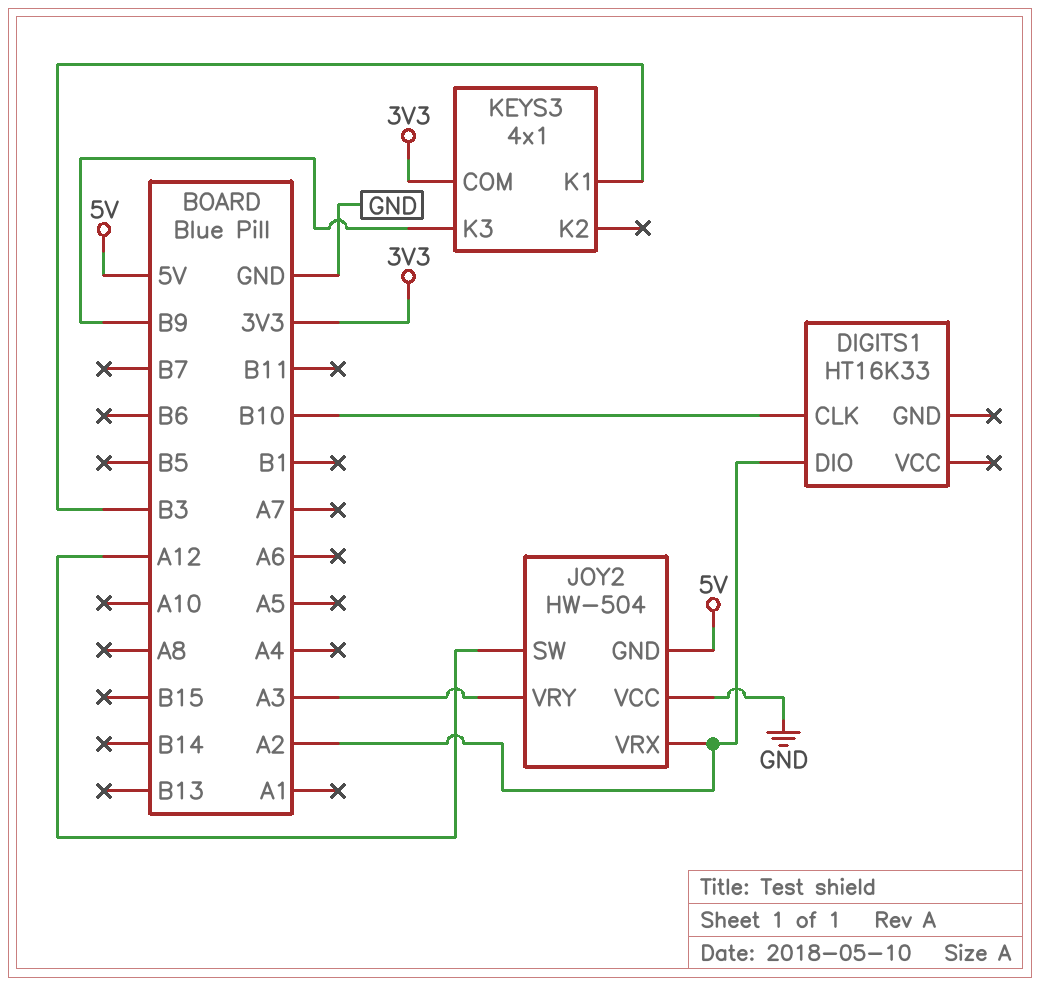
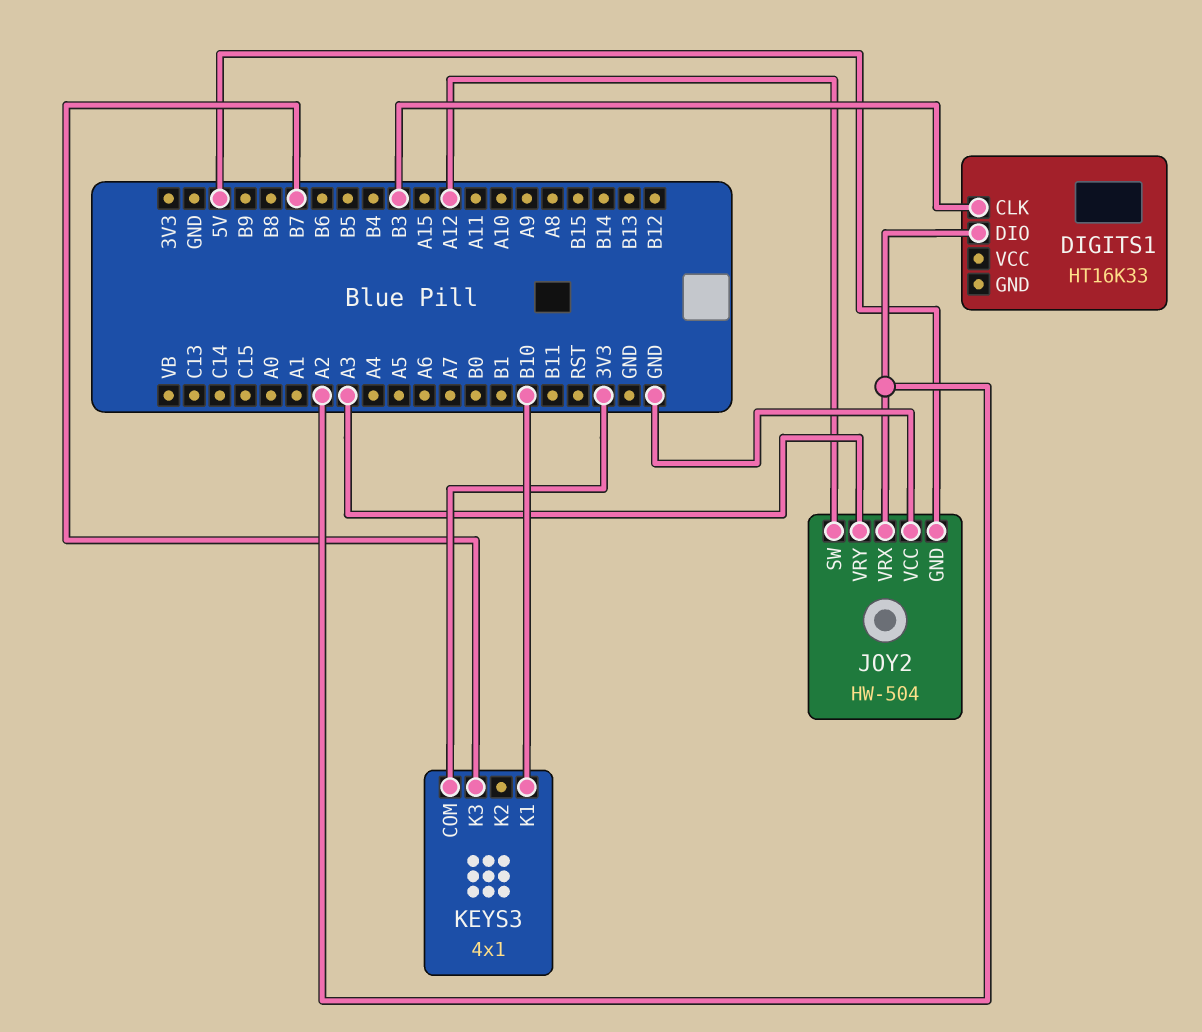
DIGITS1 pin CLK: B10 -> B3
KEYS3 pin K1: B3 -> B10
KEYS3 pin K3: B9 -> B7

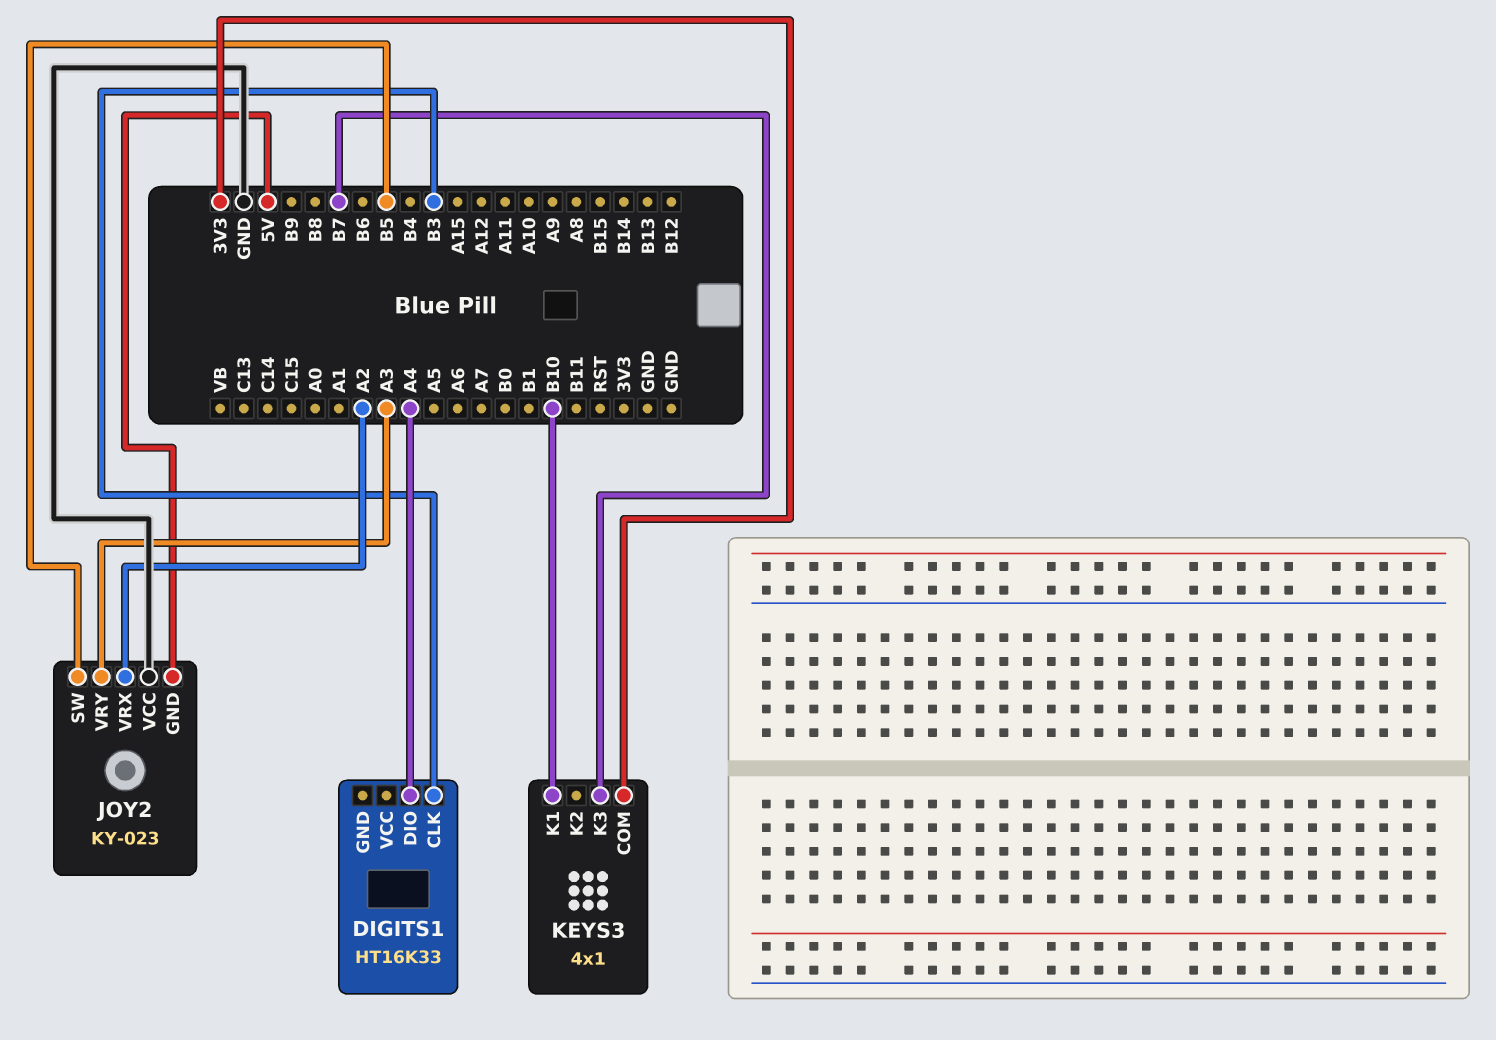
DIGITS1 pin DIO: A2 -> A4
JOY2: HW-504 -> KY-023
JOY2 pin SW: A12 -> B5

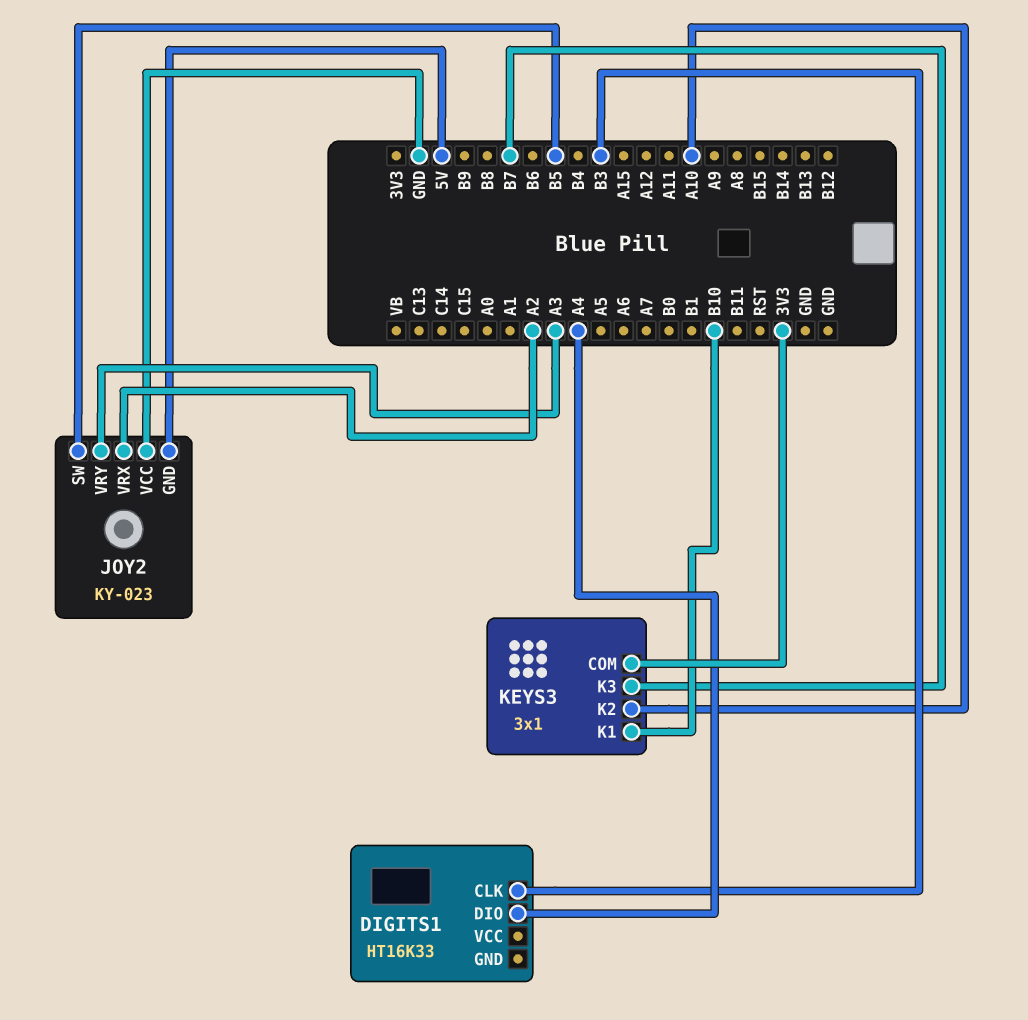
KEYS3: 4x1 -> 3x1
KEYS3 pin K2: none -> A10

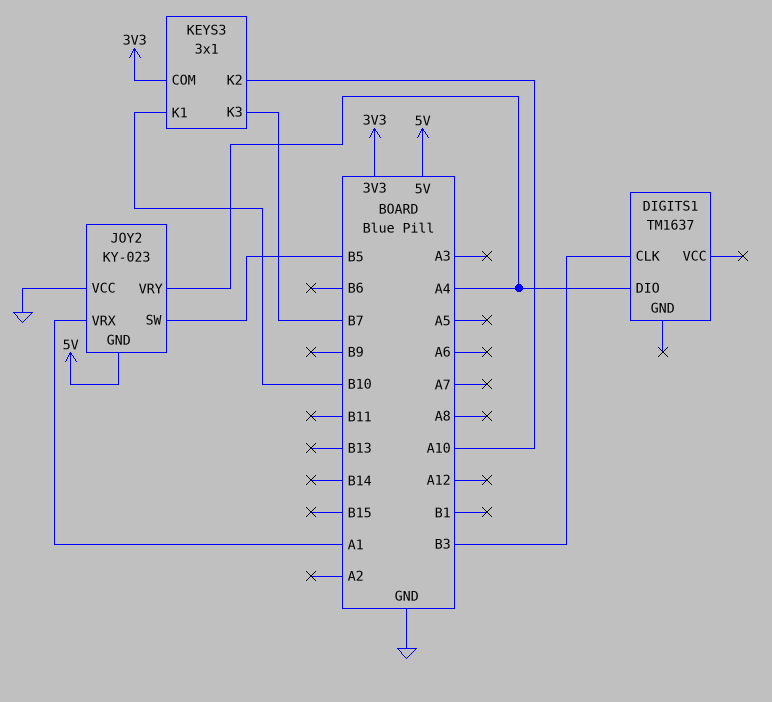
DIGITS1: HT16K33 -> TM1637
JOY2 pin VRX: A2 -> A1
JOY2 pin VRY: A3 -> A4

